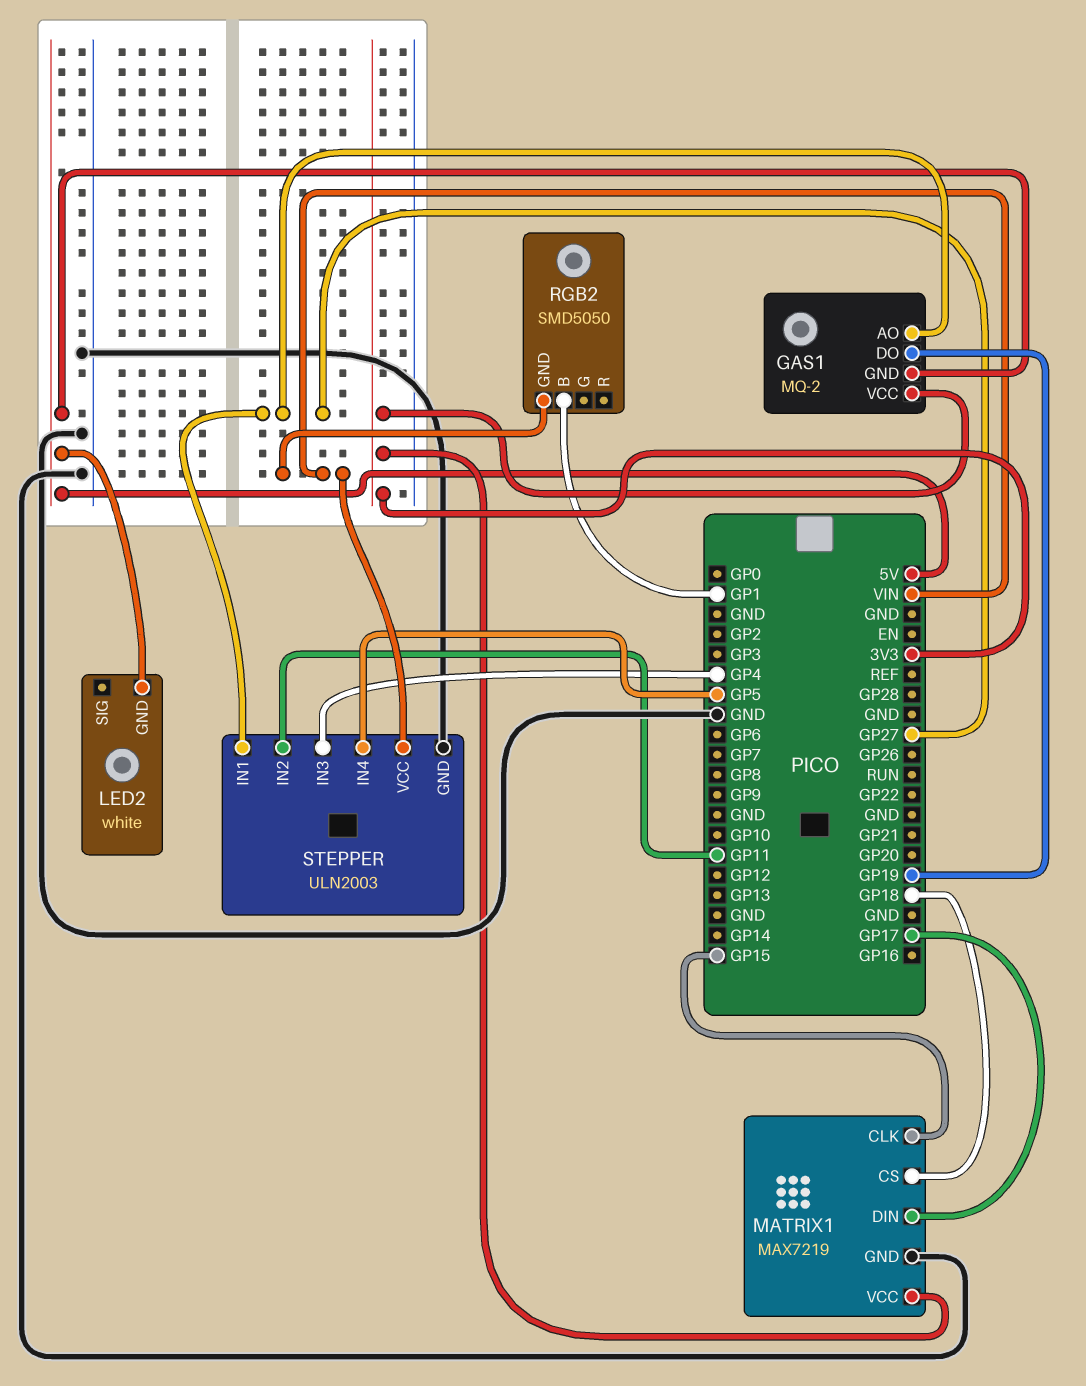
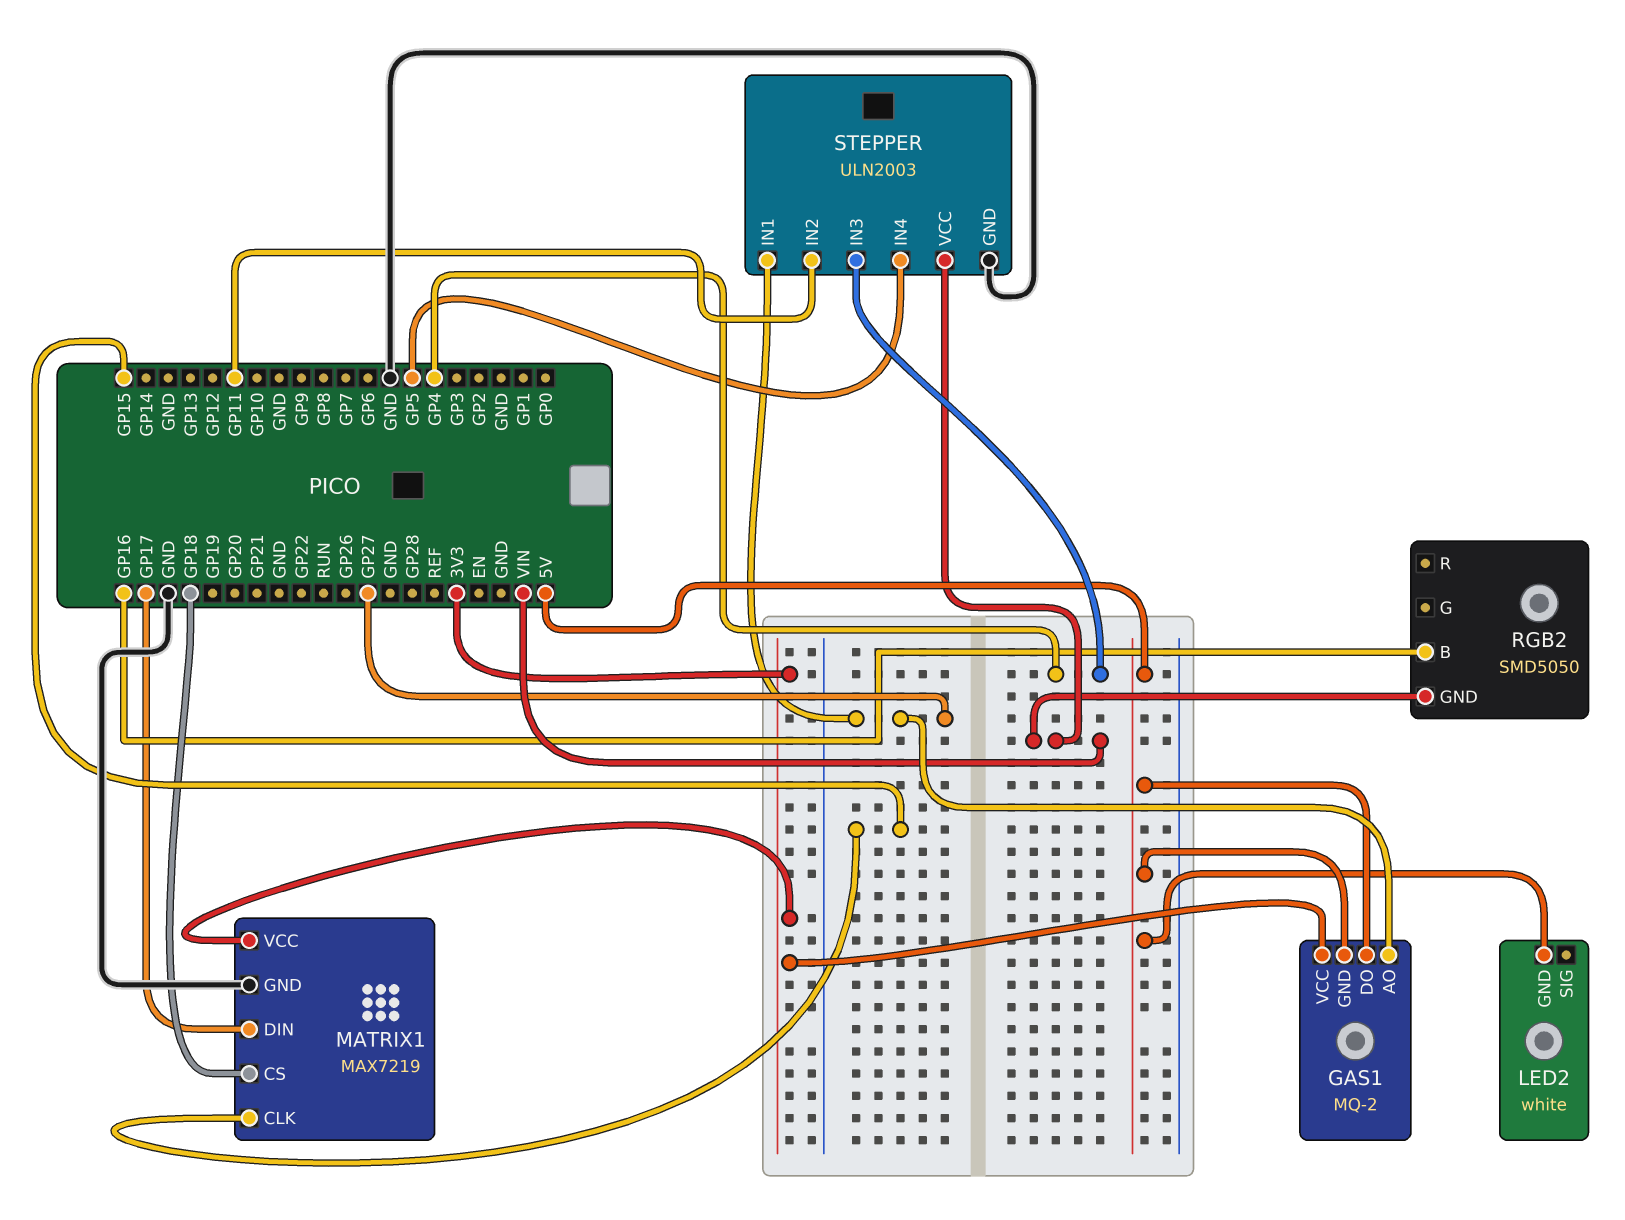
GAS1 pin DO: GP19 -> 5V
RGB2 pin B: GP1 -> GP16

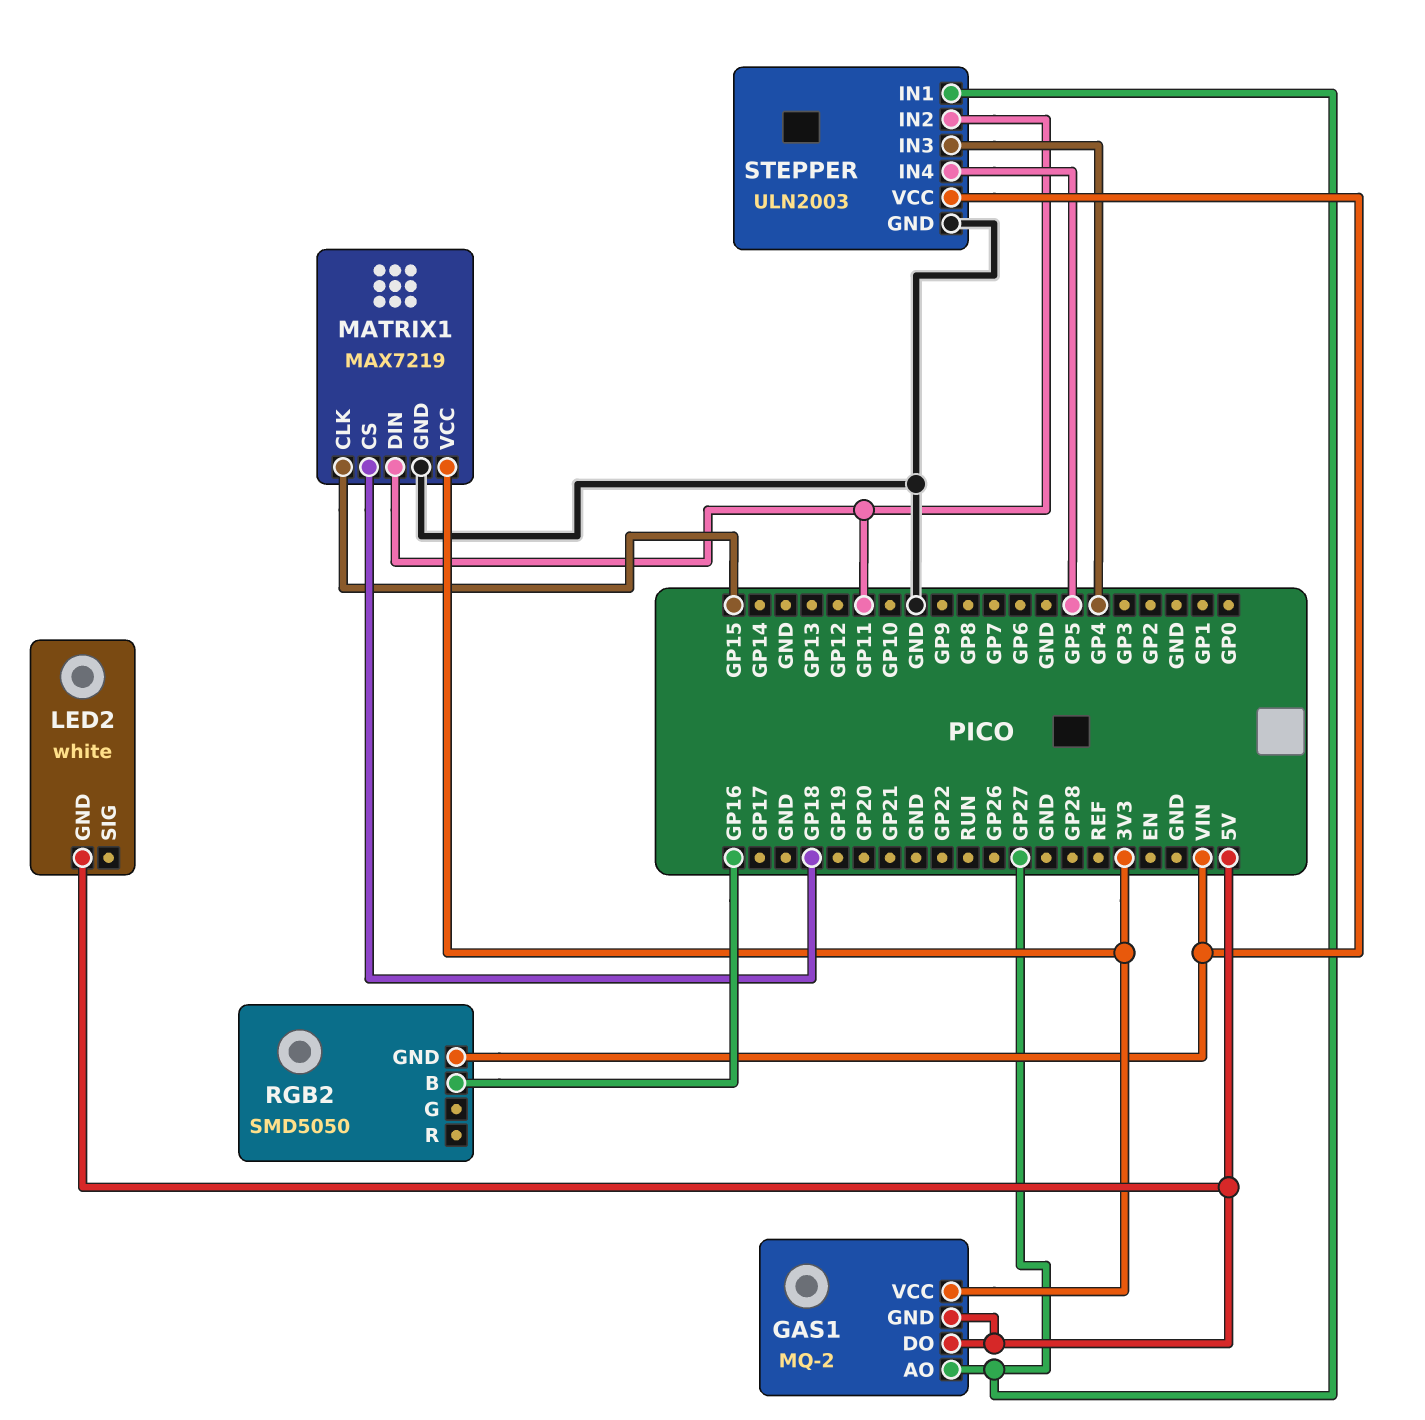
MATRIX1 pin DIN: GP17 -> GP11

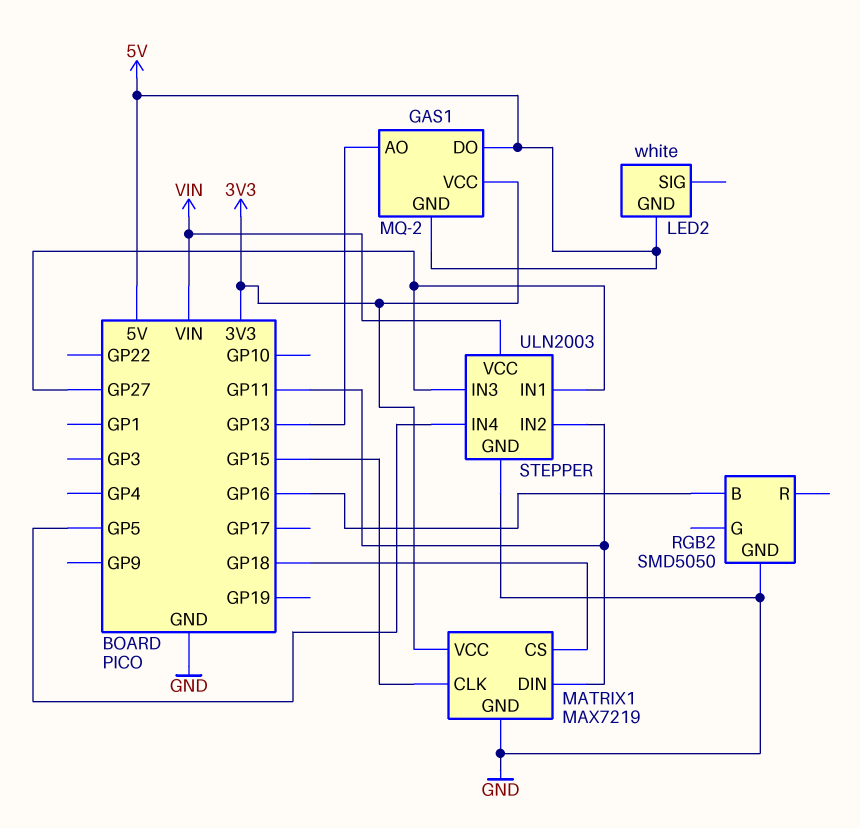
GAS1 pin AO: GP27 -> GP13
RGB2 pin GND: VIN -> GND
STEPPER pin IN3: GP4 -> GP27

